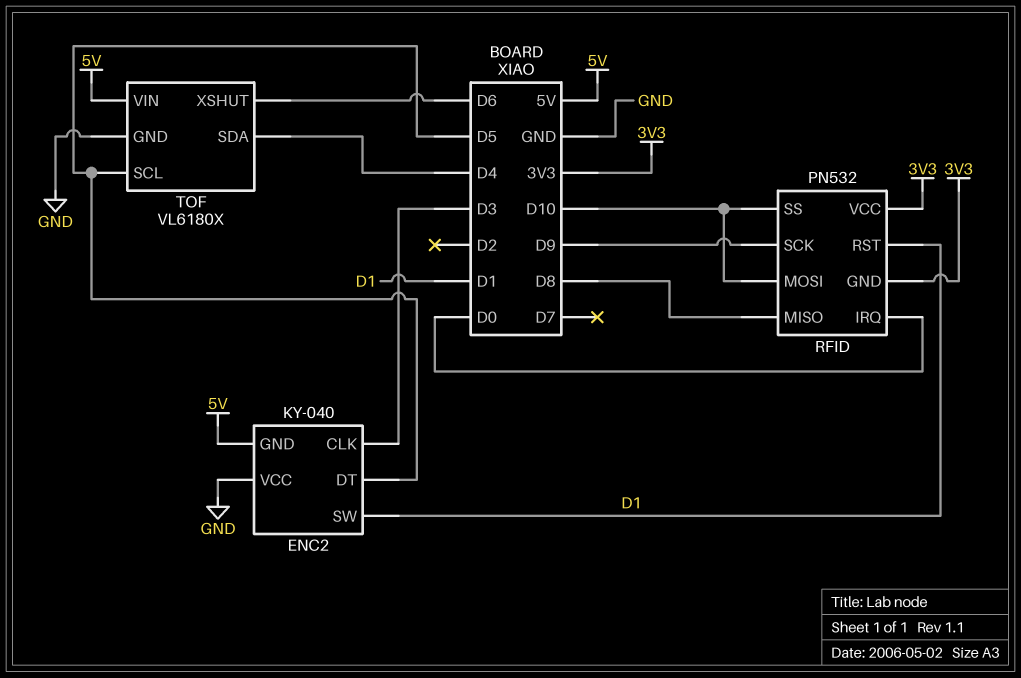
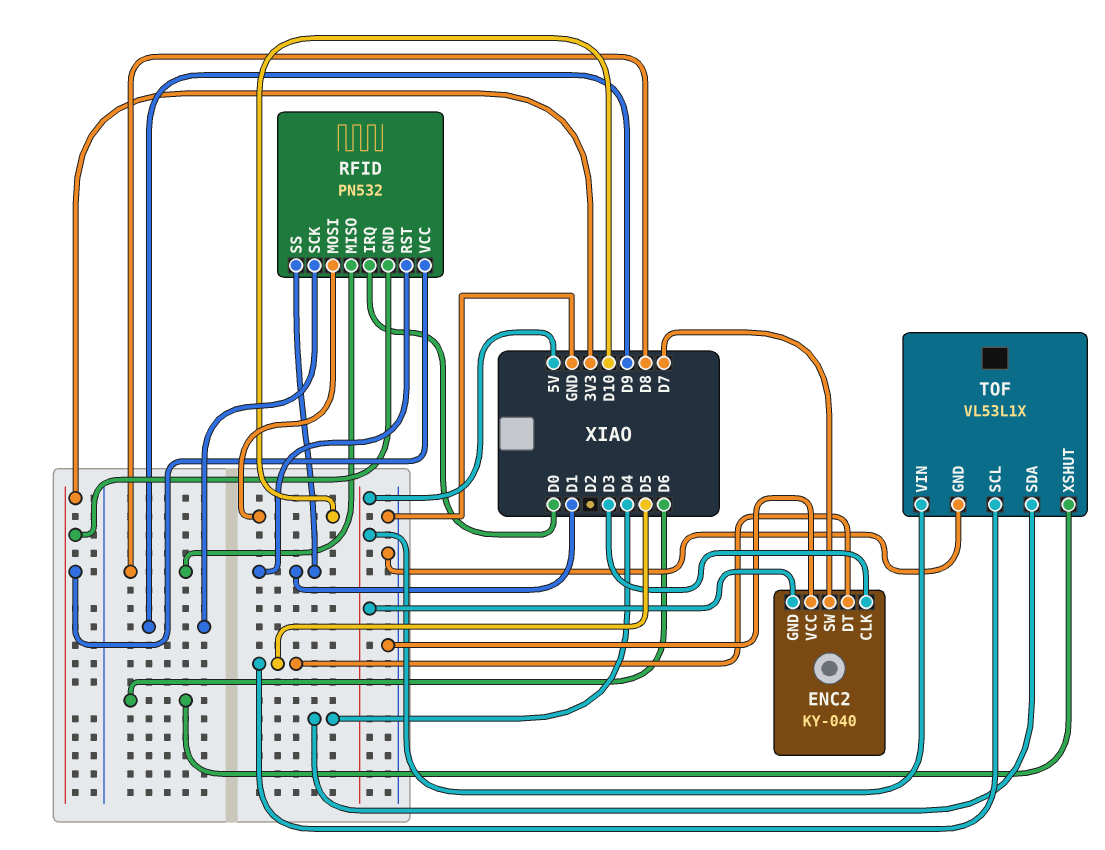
ENC2 pin SW: D1 -> D7
RFID pin SS: D10 -> D1
TOF: VL6180X -> VL53L1X

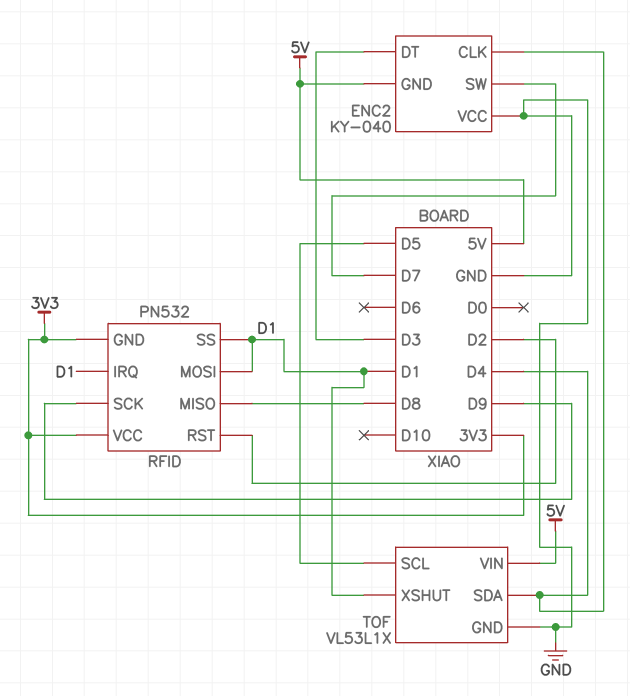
ENC2 pin CLK: D3 -> D4
ENC2 pin DT: D5 -> D3
RFID pin IRQ: D0 -> D1
RFID pin MOSI: D10 -> D1
RFID pin RST: D1 -> D2
TOF pin XSHUT: D6 -> D1

